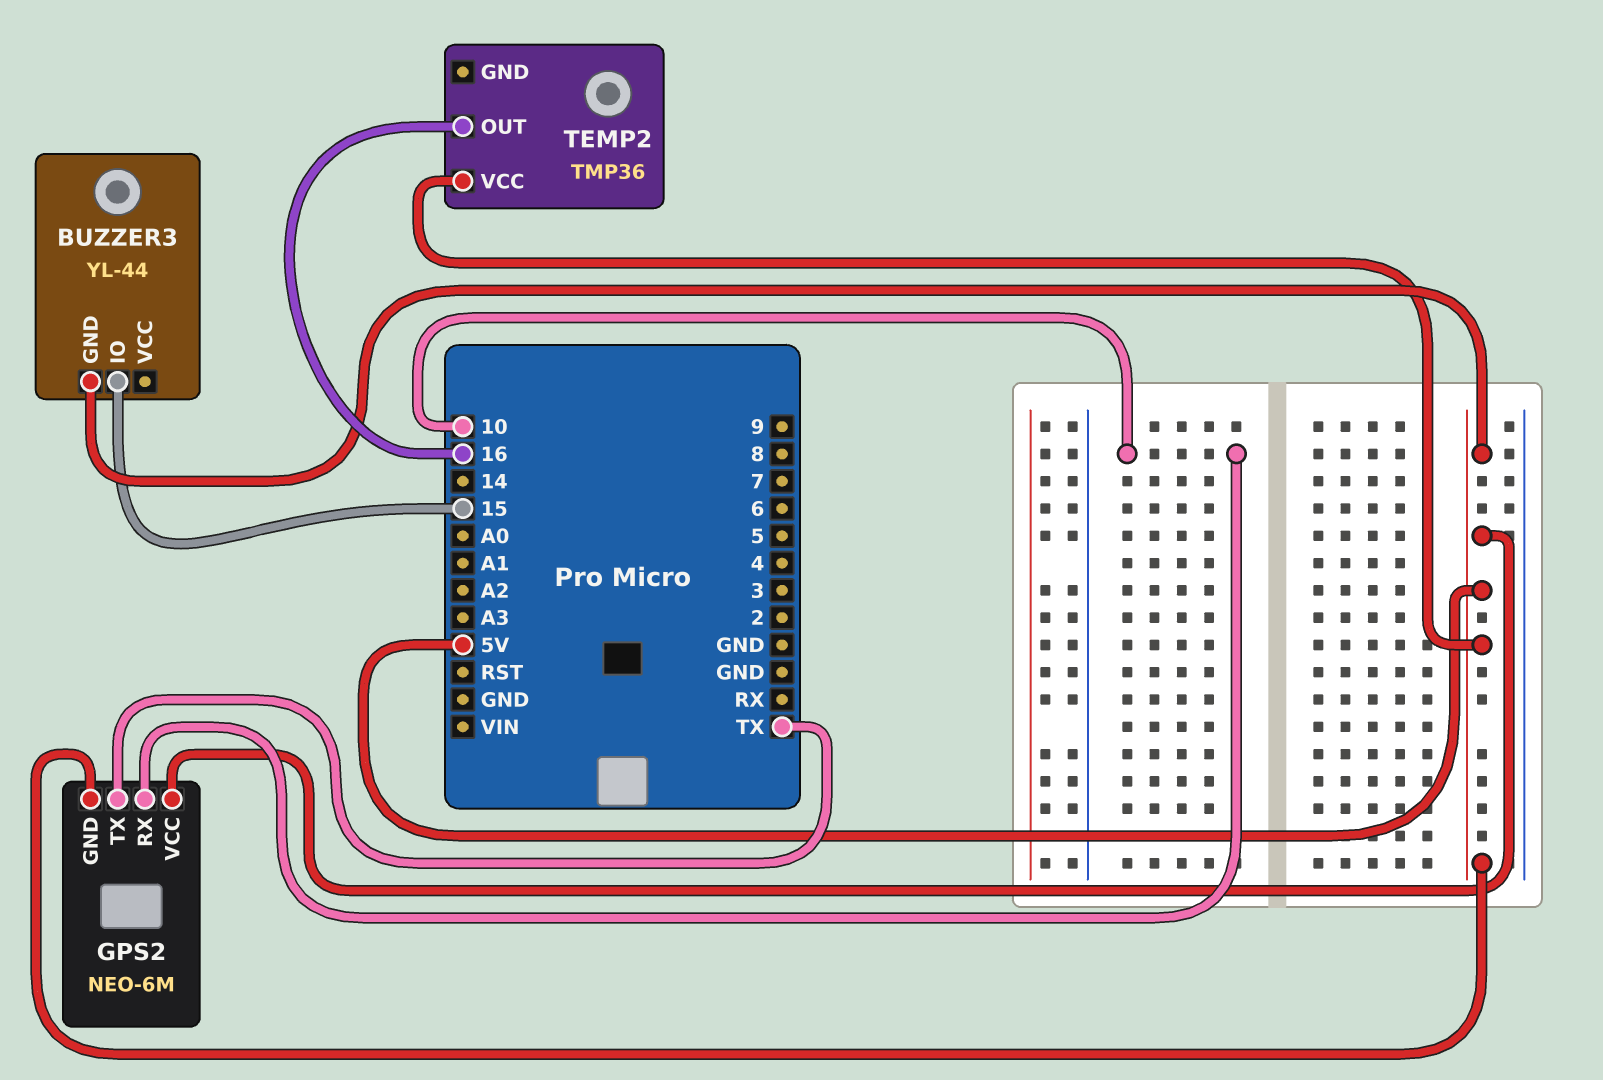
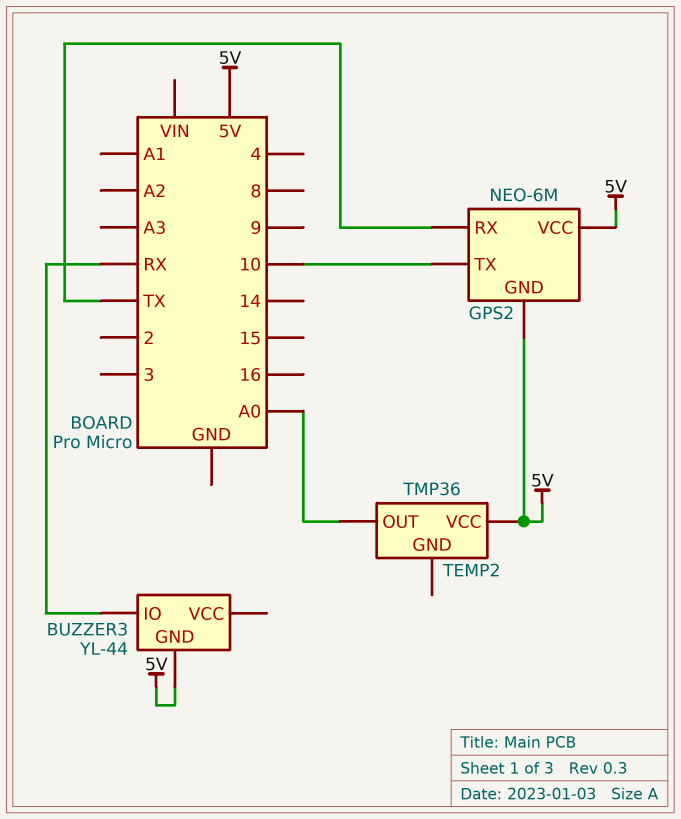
BUZZER3 pin IO: 15 -> RX
GPS2 pin RX: 10 -> TX
GPS2 pin TX: TX -> 10
TEMP2 pin OUT: 16 -> A0

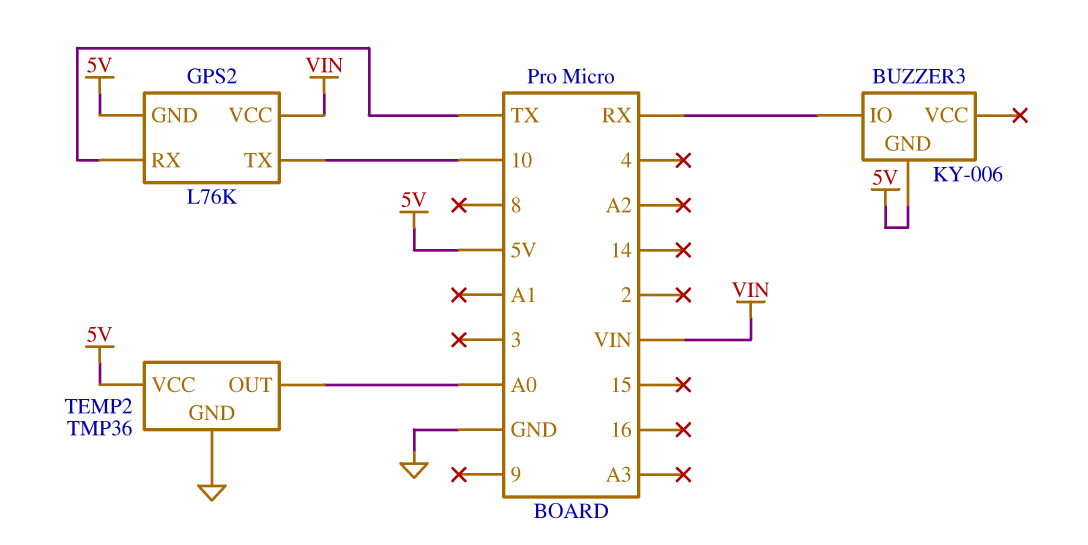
BUZZER3: YL-44 -> KY-006
GPS2: NEO-6M -> L76K
GPS2 pin VCC: 5V -> VIN
TEMP2 pin GND: none -> GND

